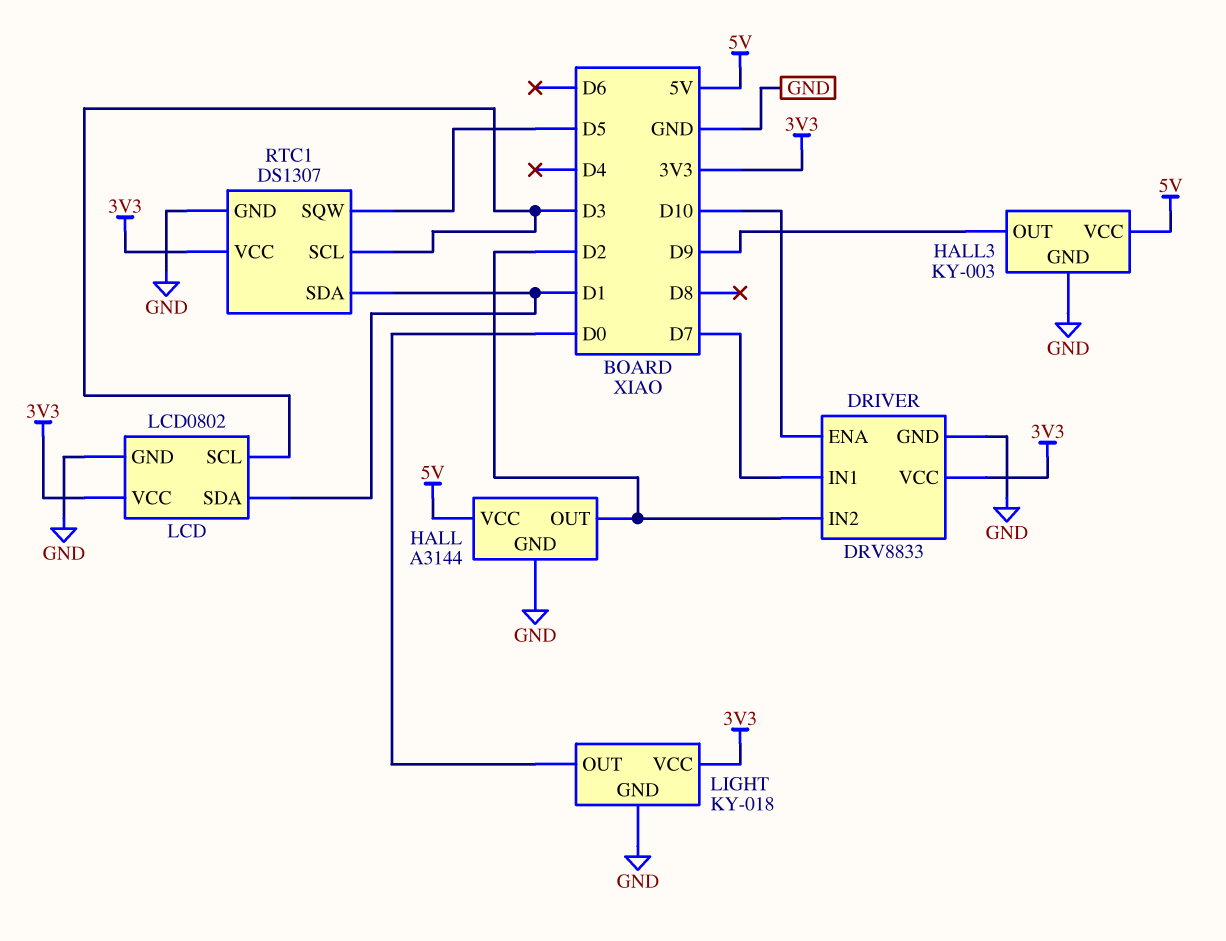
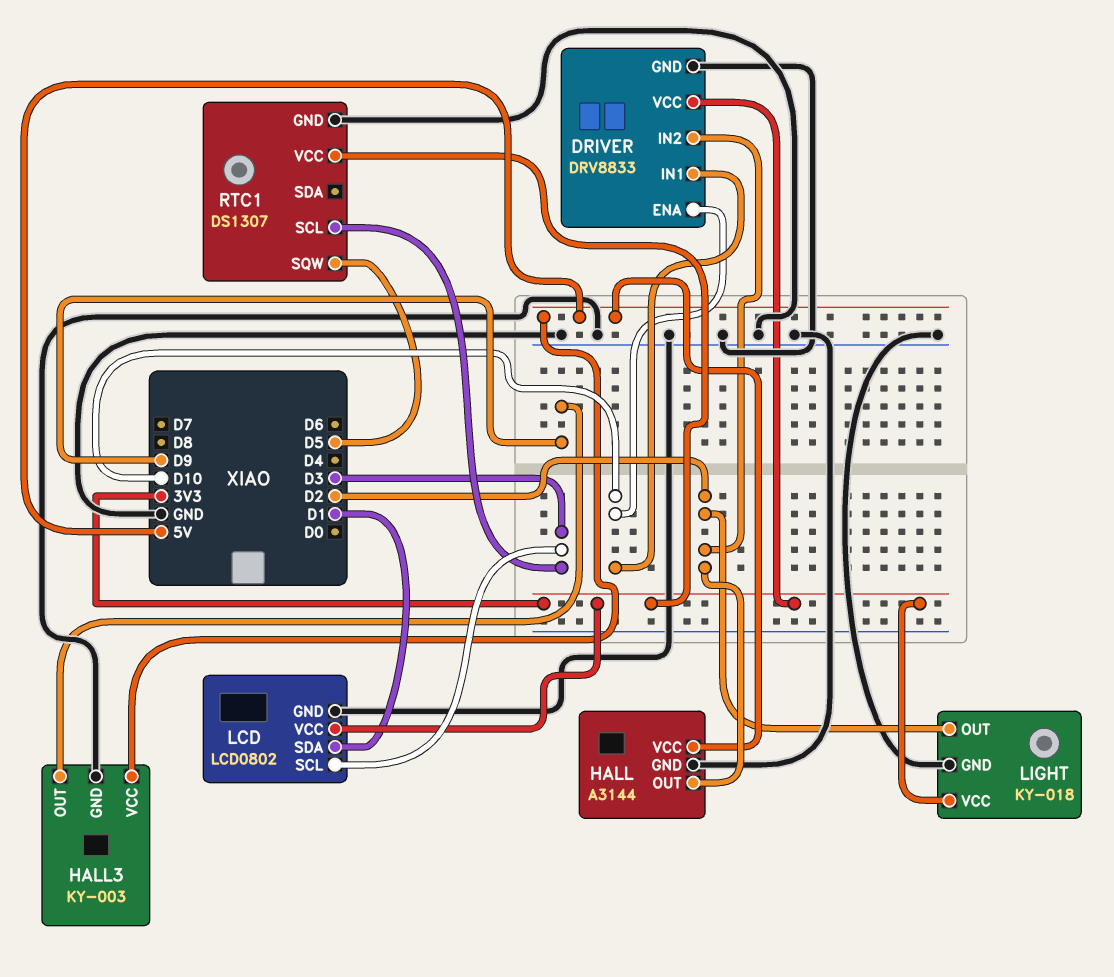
DRIVER pin IN1: D7 -> D10
LIGHT pin OUT: D0 -> D2
RTC1 pin SDA: D1 -> none

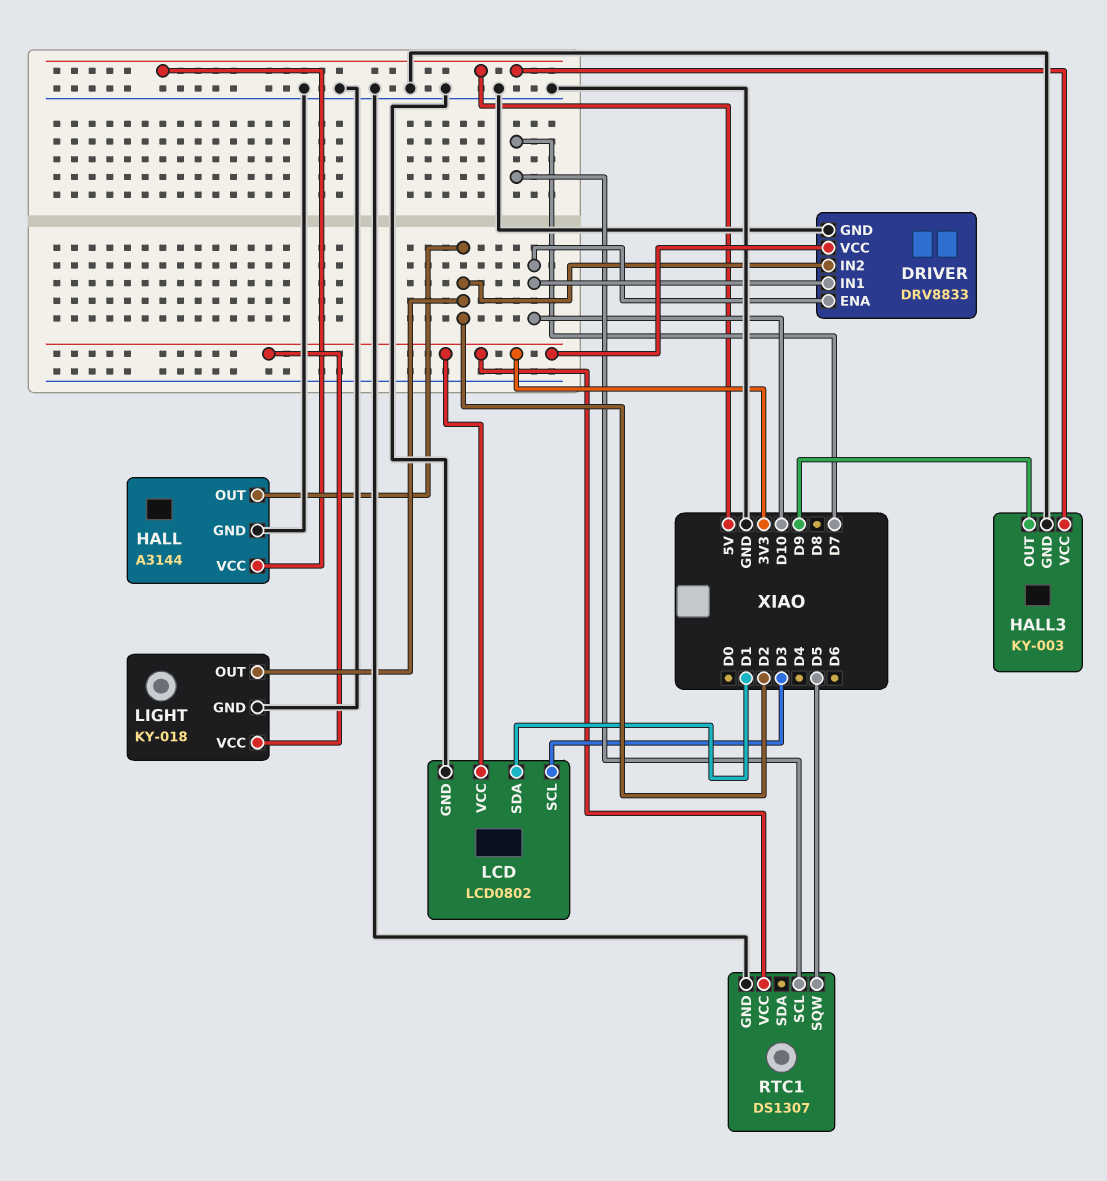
RTC1 pin SCL: D3 -> D7

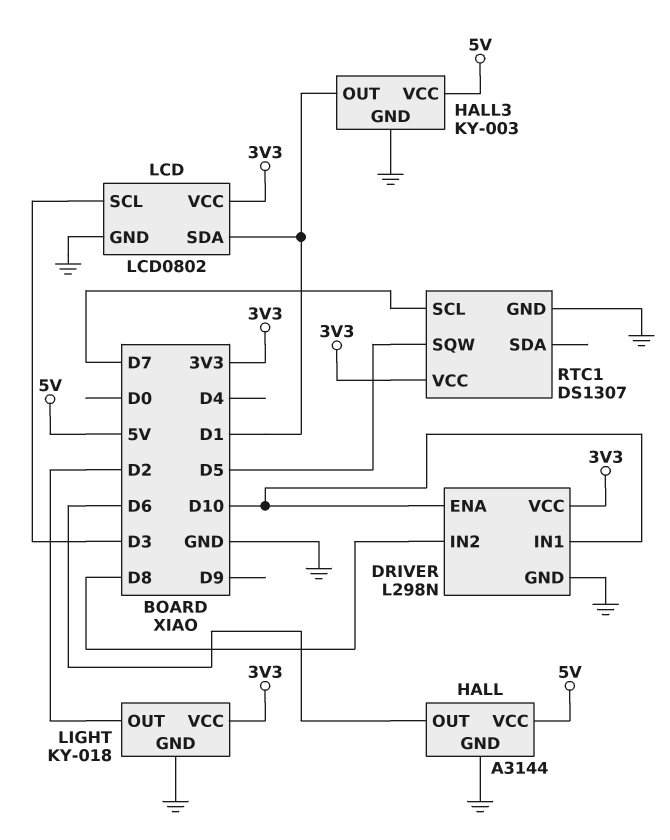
DRIVER: DRV8833 -> L298N
DRIVER pin IN2: D2 -> D8
HALL pin OUT: D2 -> D6
HALL3 pin OUT: D9 -> D1

